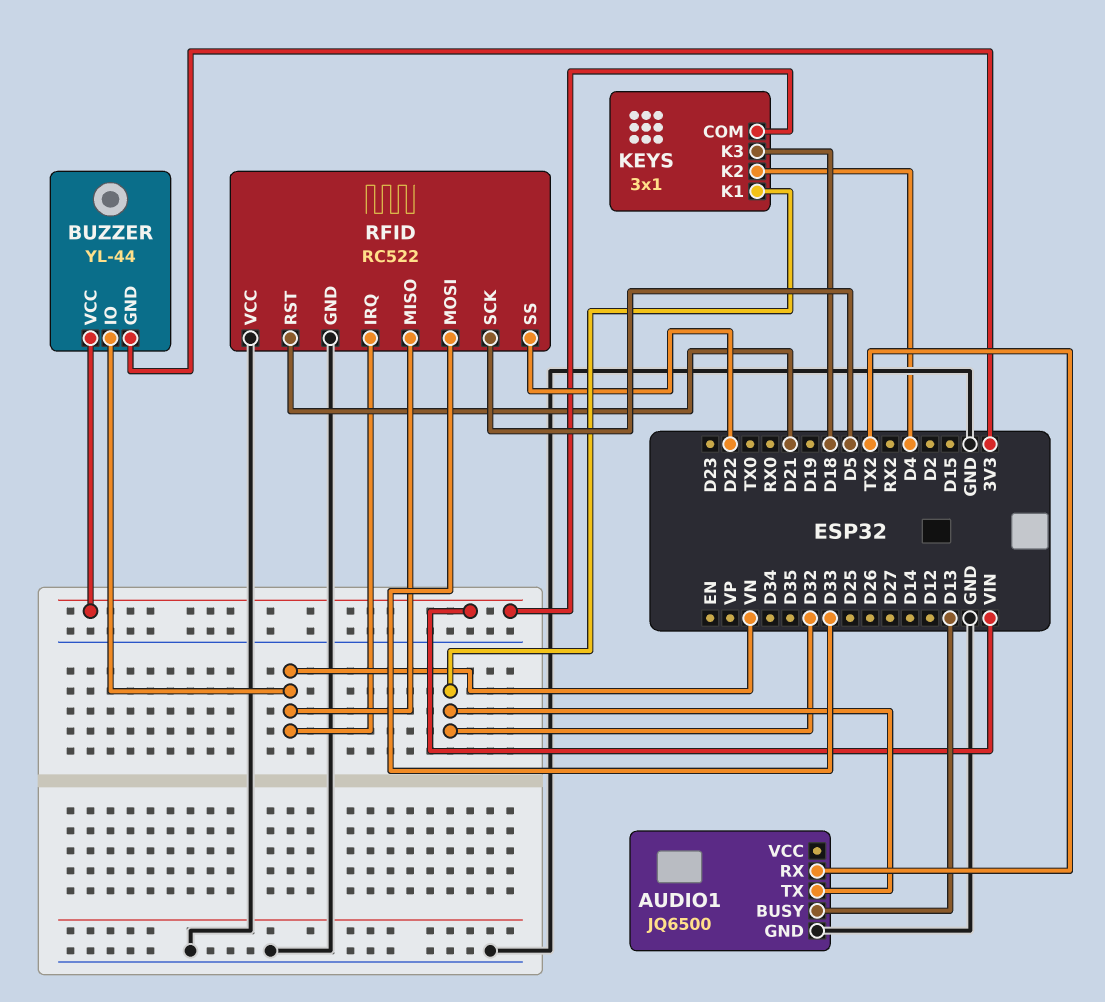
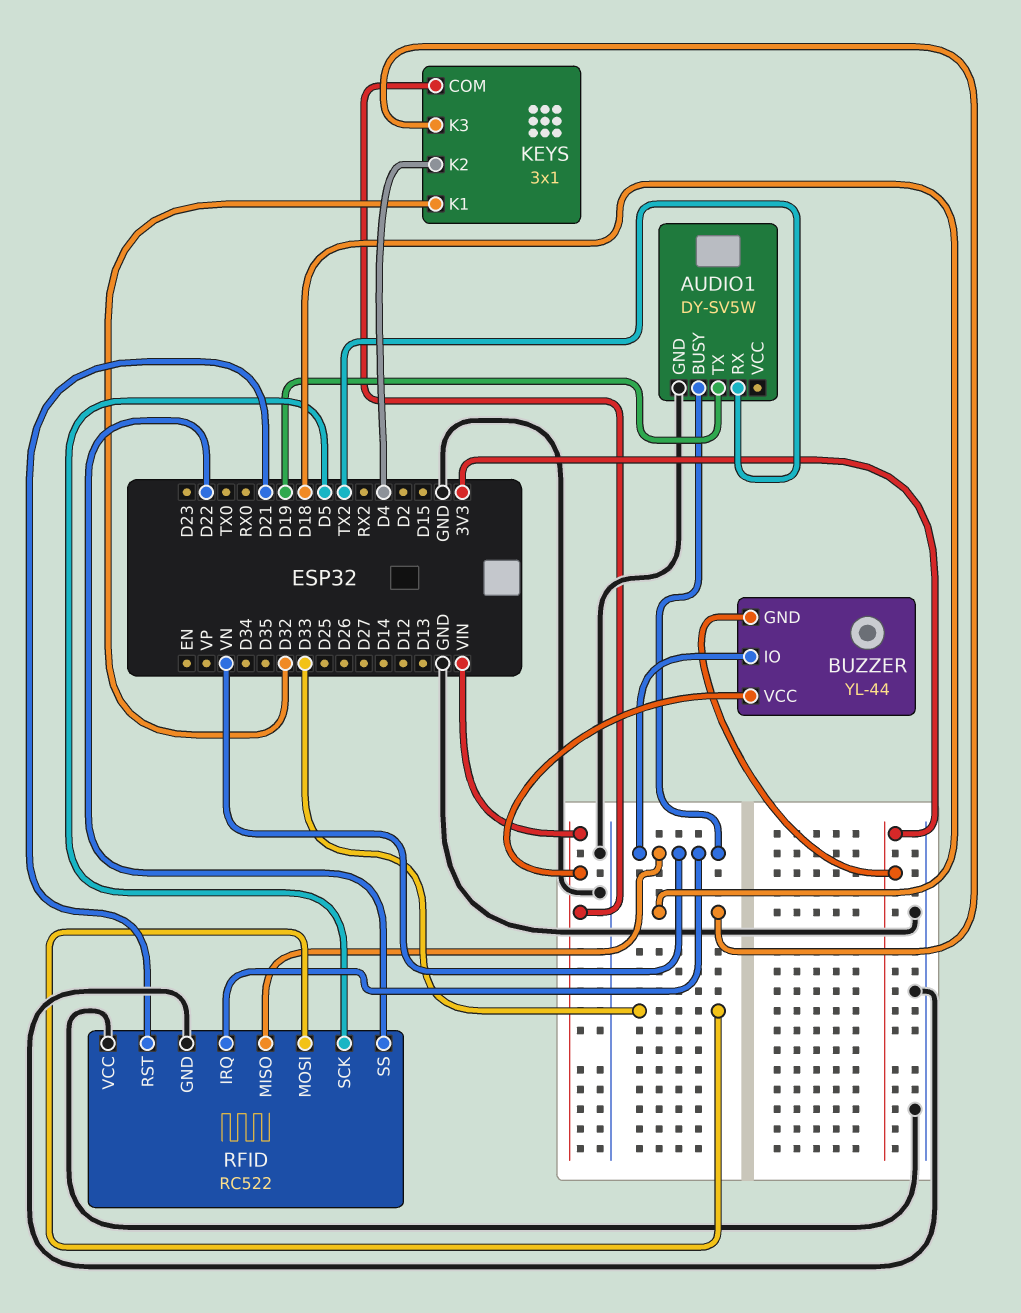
AUDIO1: JQ6500 -> DY-SV5W
AUDIO1 pin BUSY: D13 -> VN
AUDIO1 pin TX: D32 -> D19

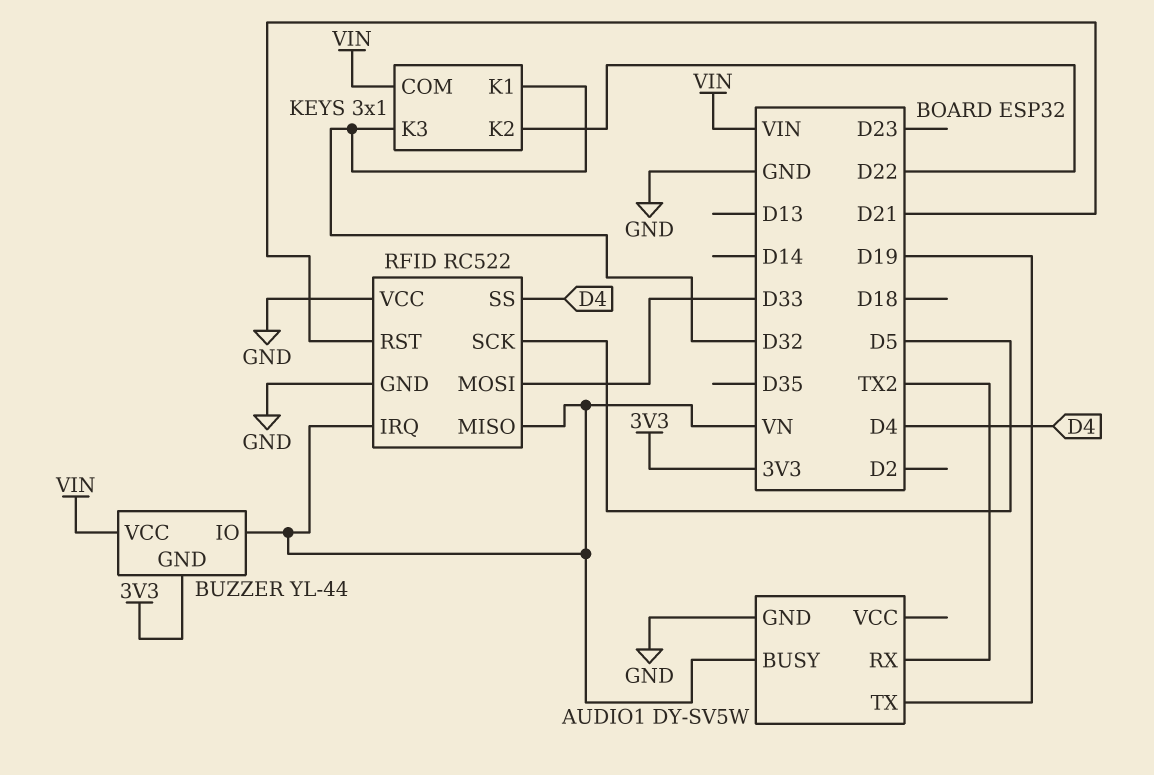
KEYS pin K2: D4 -> D22
KEYS pin K3: D18 -> D32
RFID pin SS: D22 -> D4

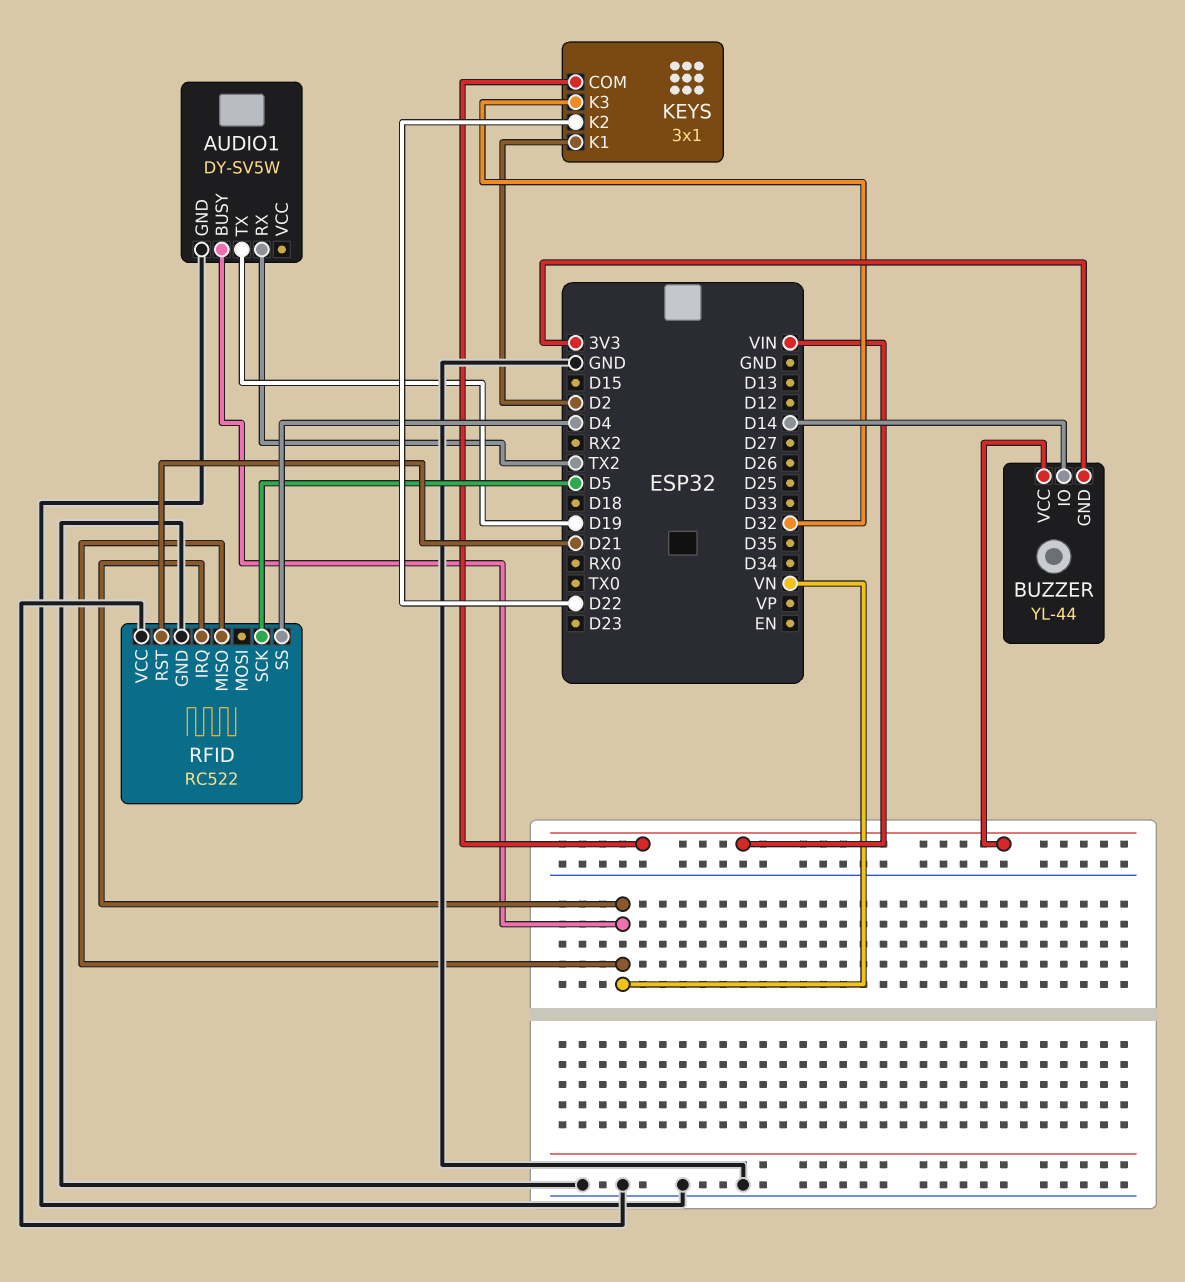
BUZZER pin IO: VN -> D14
KEYS pin K1: D32 -> D2
RFID pin MOSI: D33 -> none

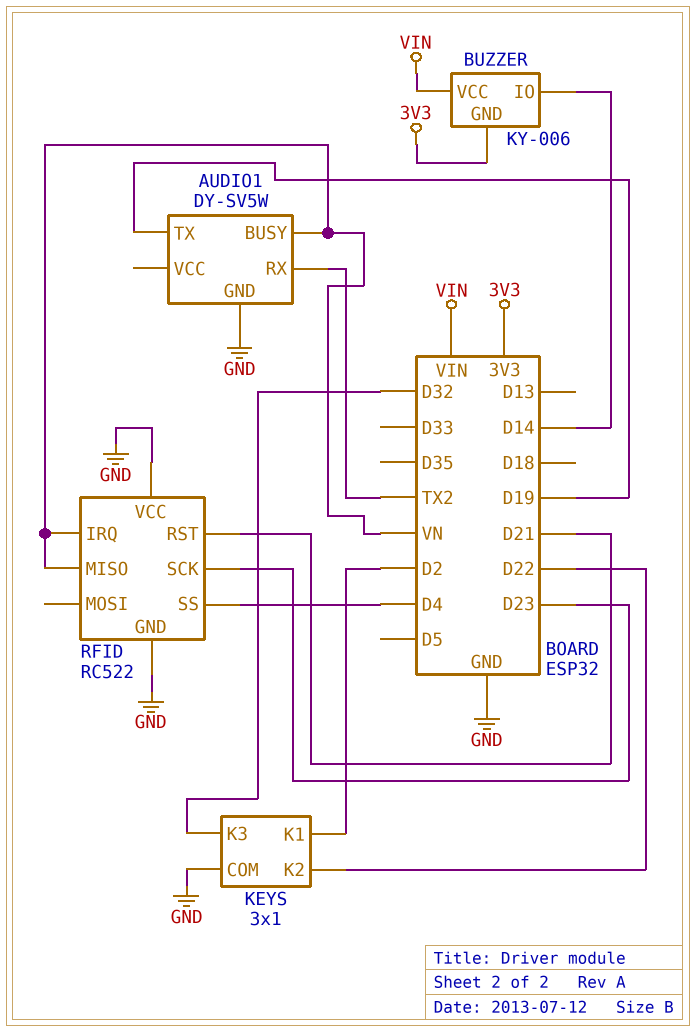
BUZZER: YL-44 -> KY-006
KEYS pin COM: VIN -> GND
RFID pin SCK: D5 -> D23

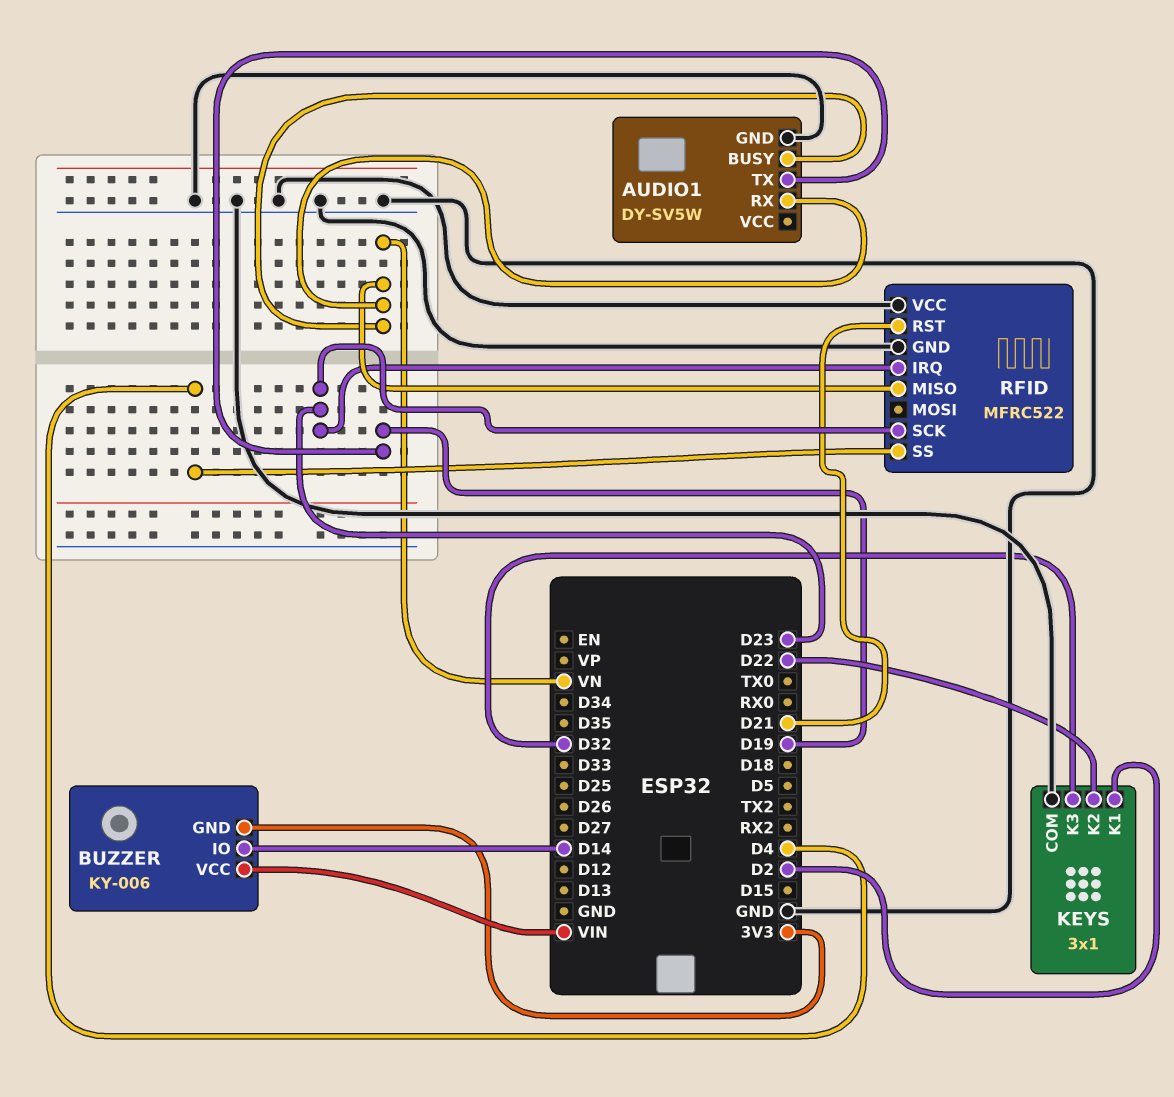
AUDIO1 pin RX: TX2 -> VN
RFID: RC522 -> MFRC522
RFID pin IRQ: VN -> D23

